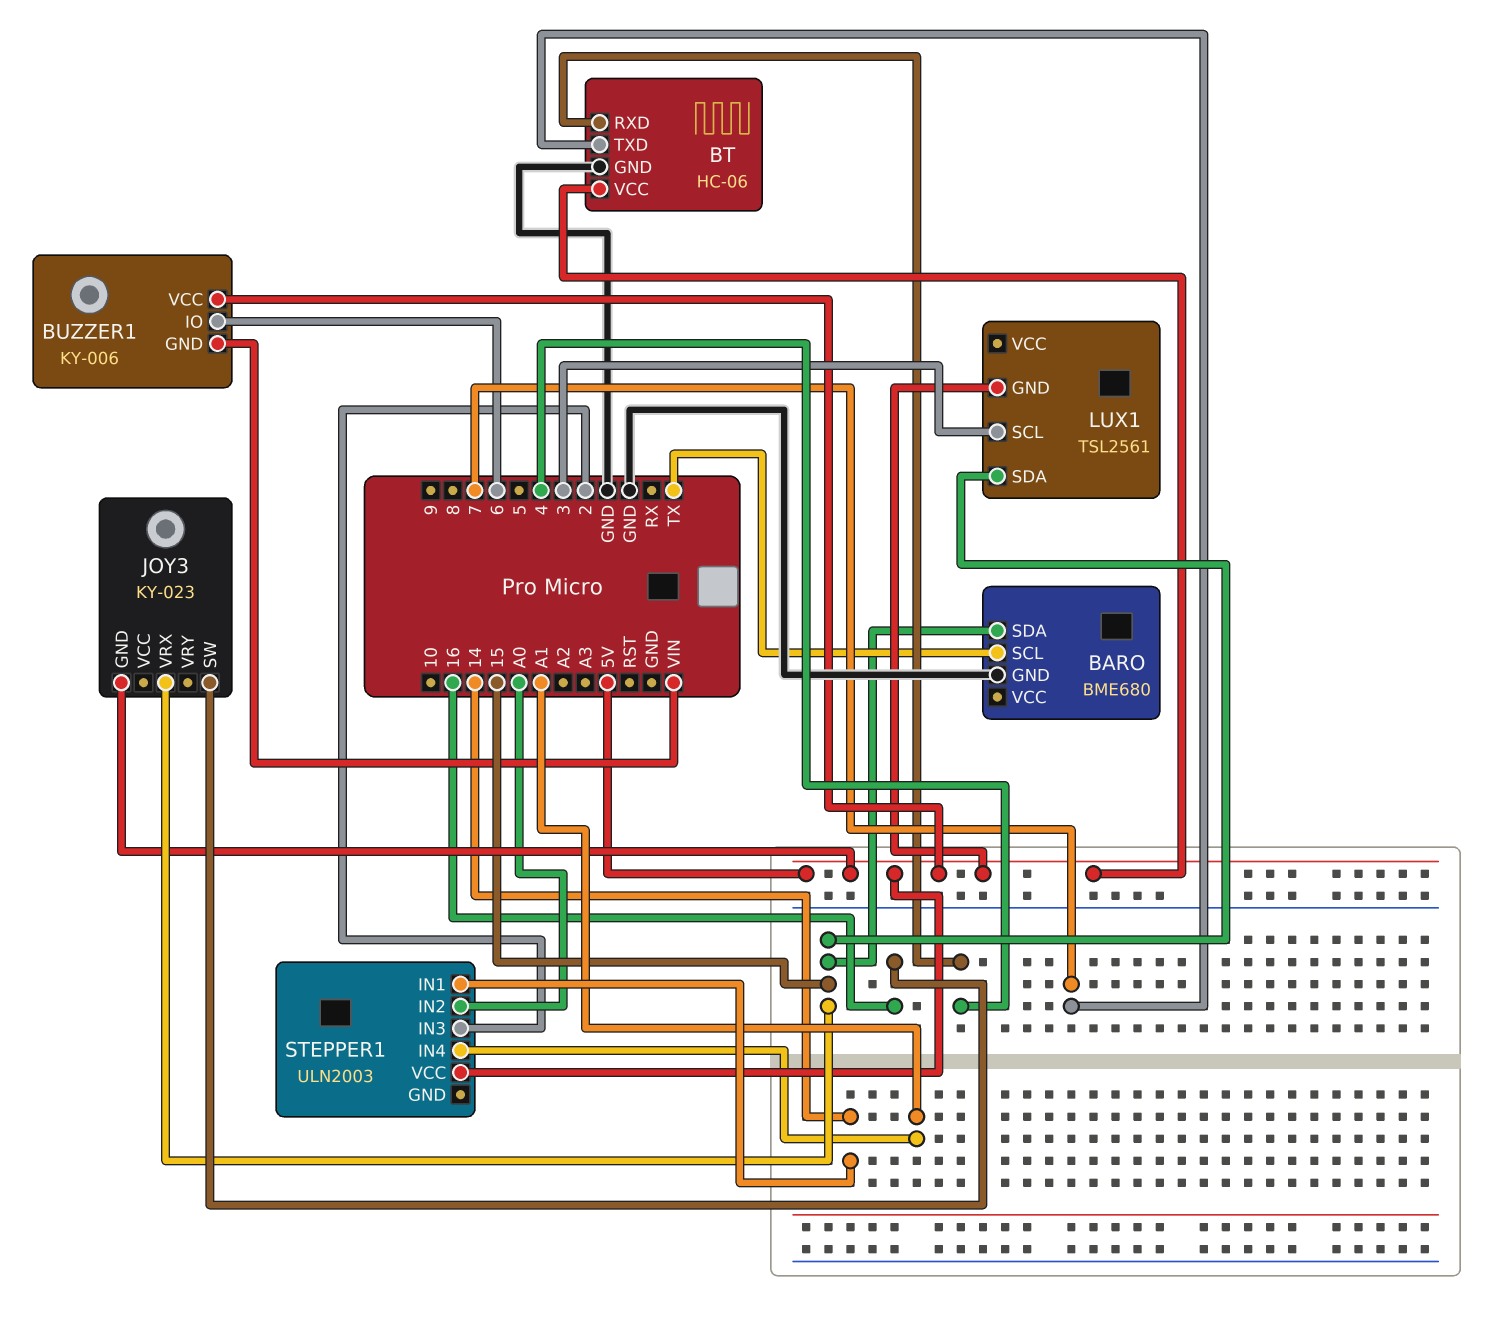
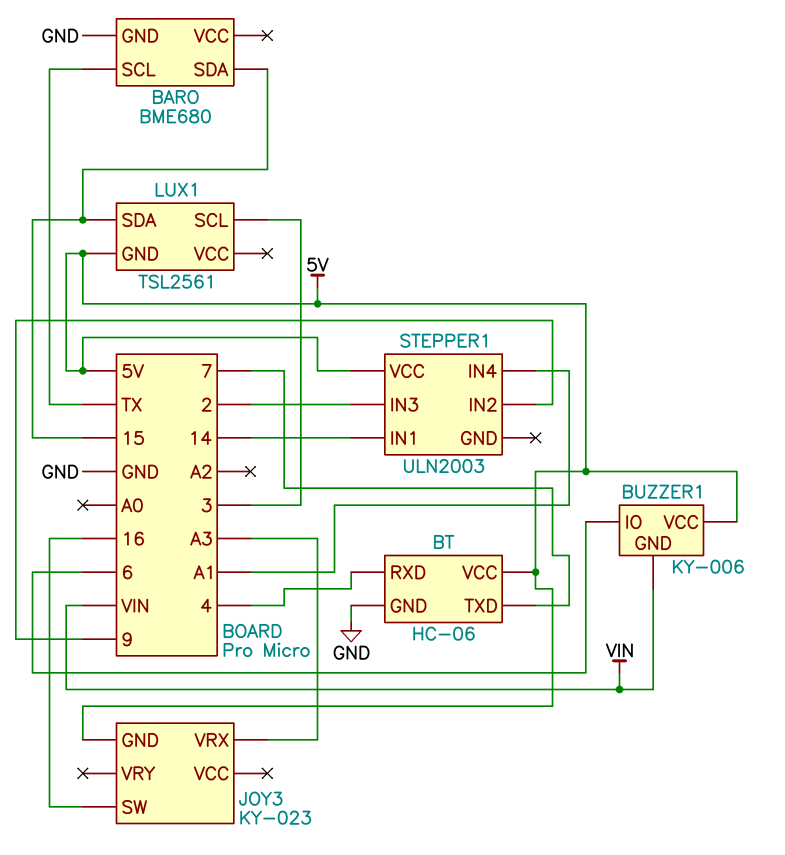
JOY3 pin VRX: 15 -> A3
STEPPER1 pin IN2: A0 -> 9

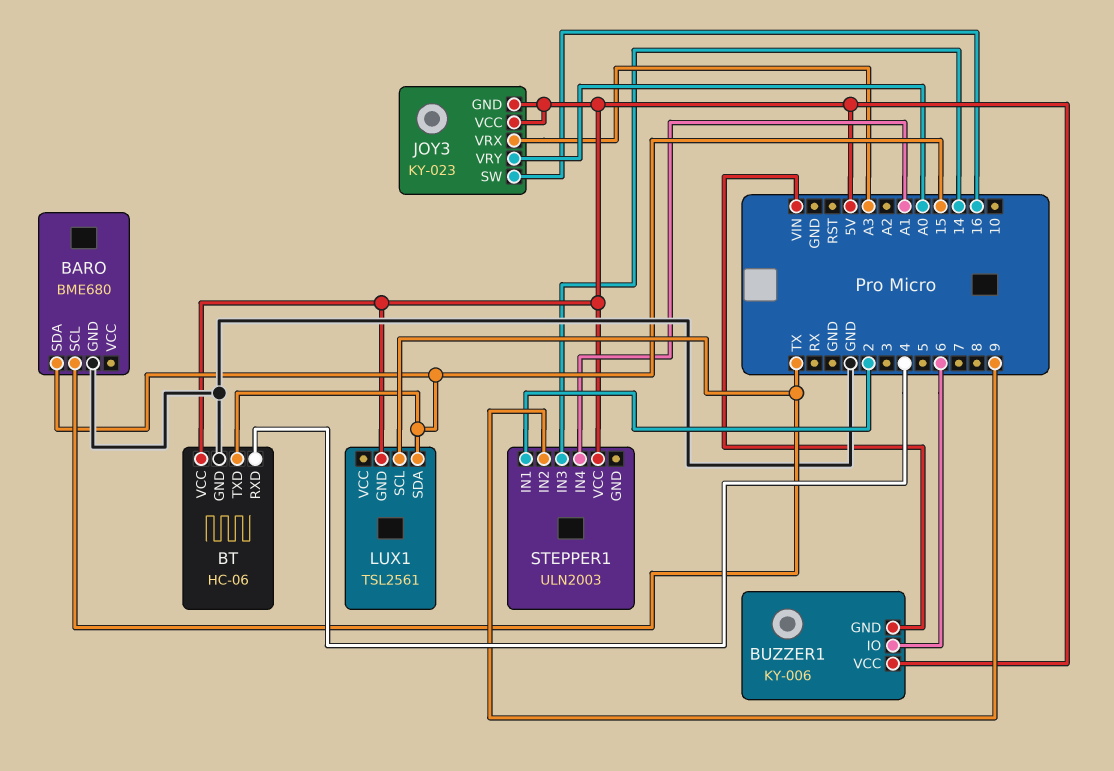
BT pin TXD: 7 -> 15
JOY3 pin VCC: none -> 5V
JOY3 pin VRY: none -> A0
LUX1 pin SCL: 3 -> TX
STEPPER1 pin IN1: 14 -> 2
STEPPER1 pin IN3: 2 -> 14

